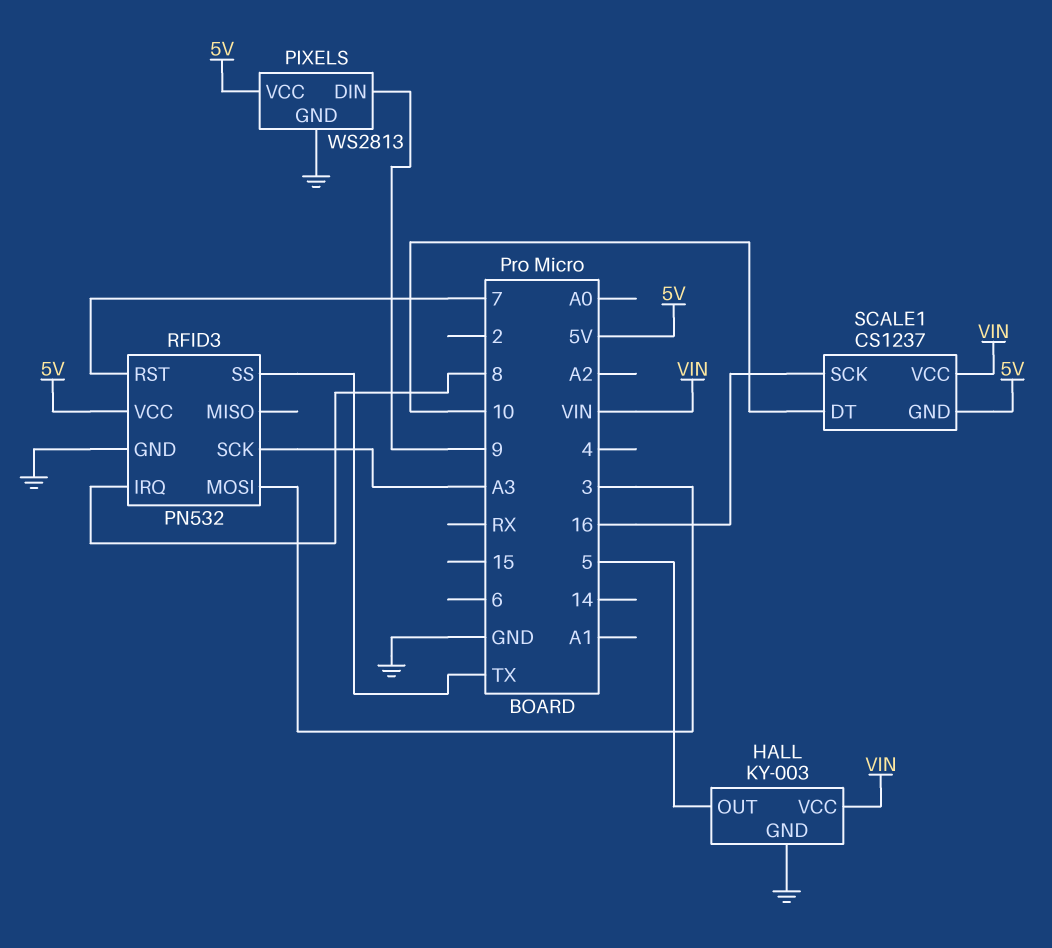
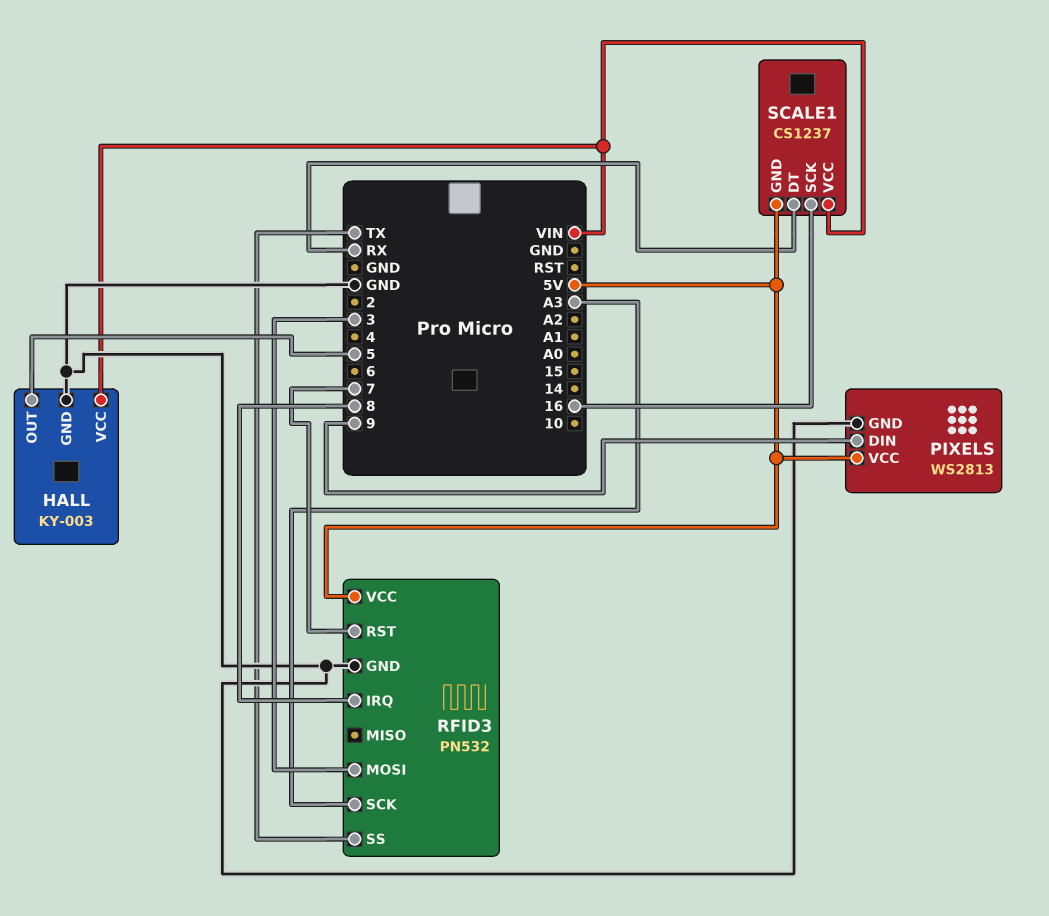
SCALE1 pin DT: 10 -> RX

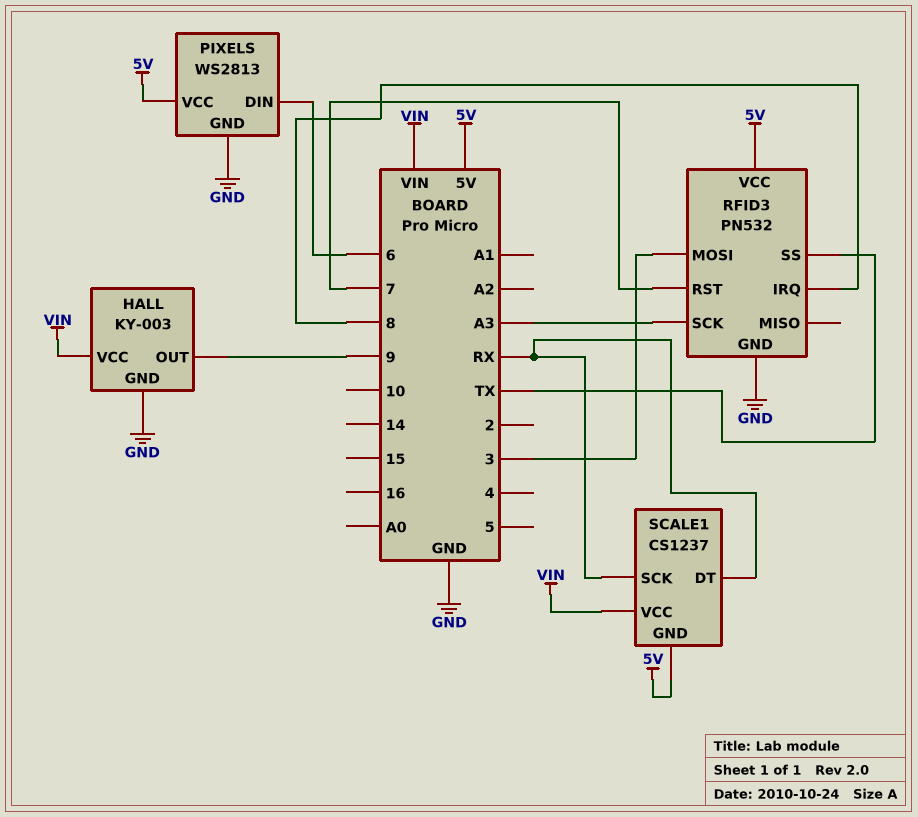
HALL pin OUT: 5 -> 9
PIXELS pin DIN: 9 -> 6
SCALE1 pin SCK: 16 -> RX

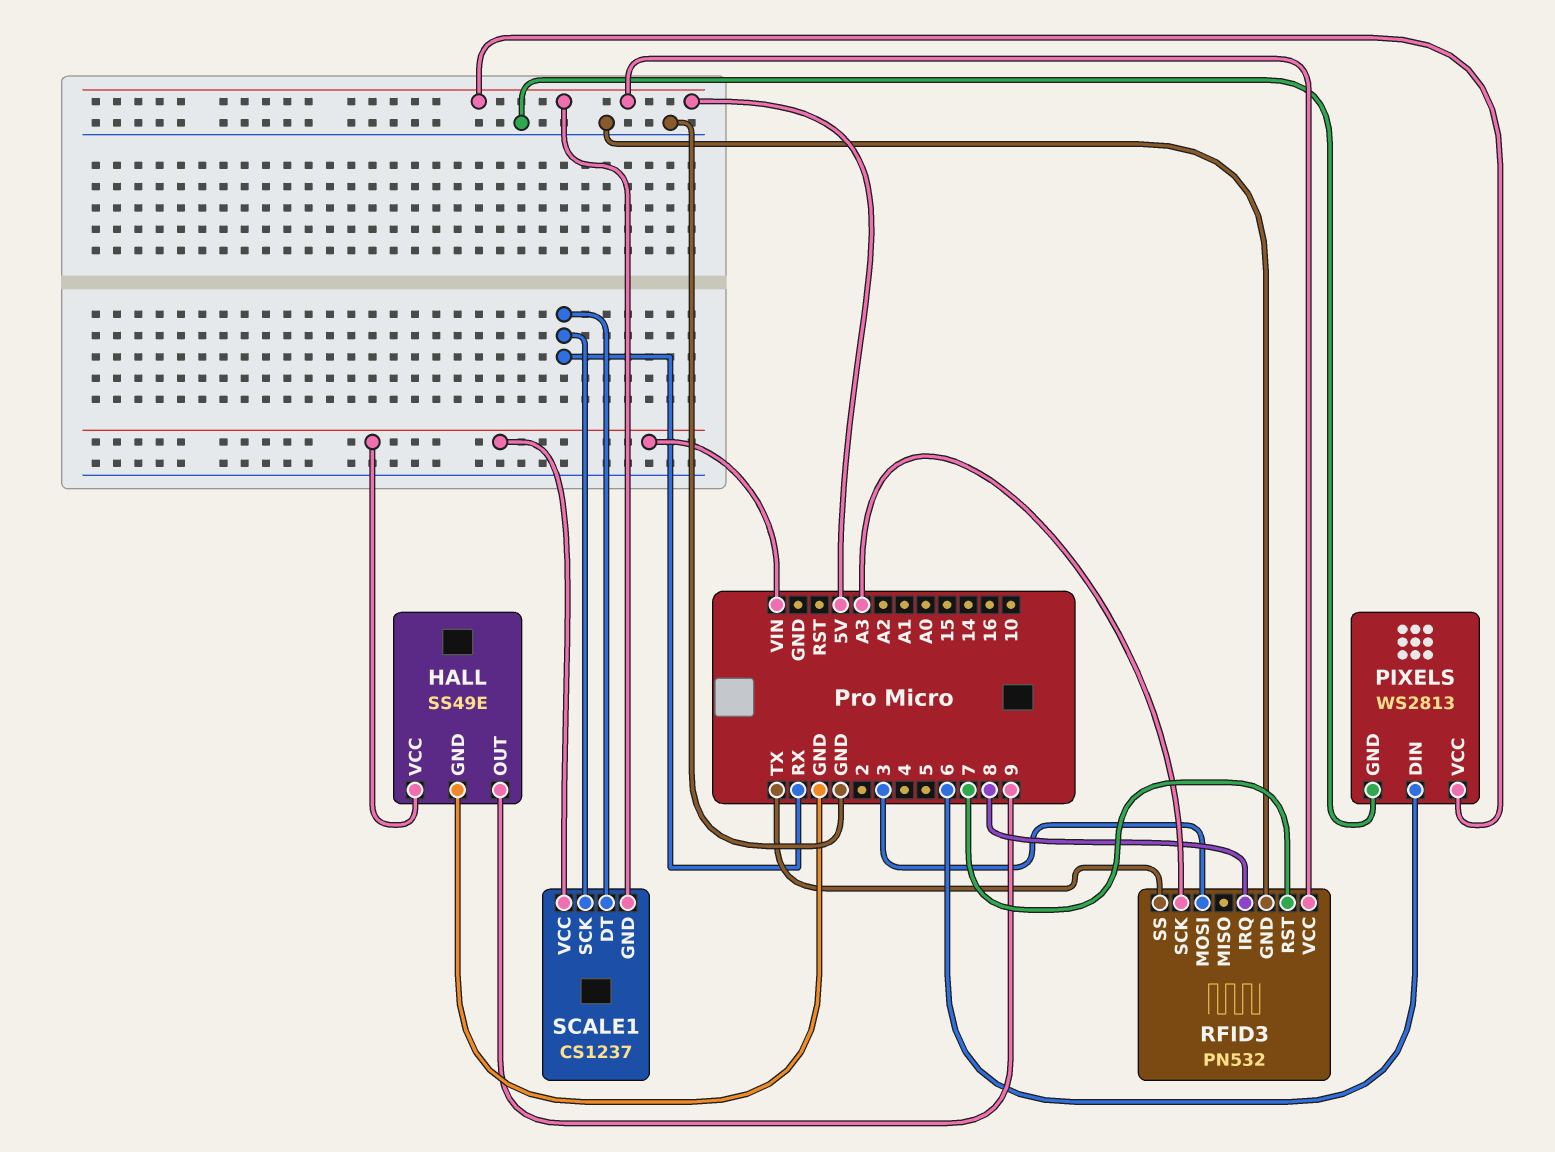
HALL: KY-003 -> SS49E

